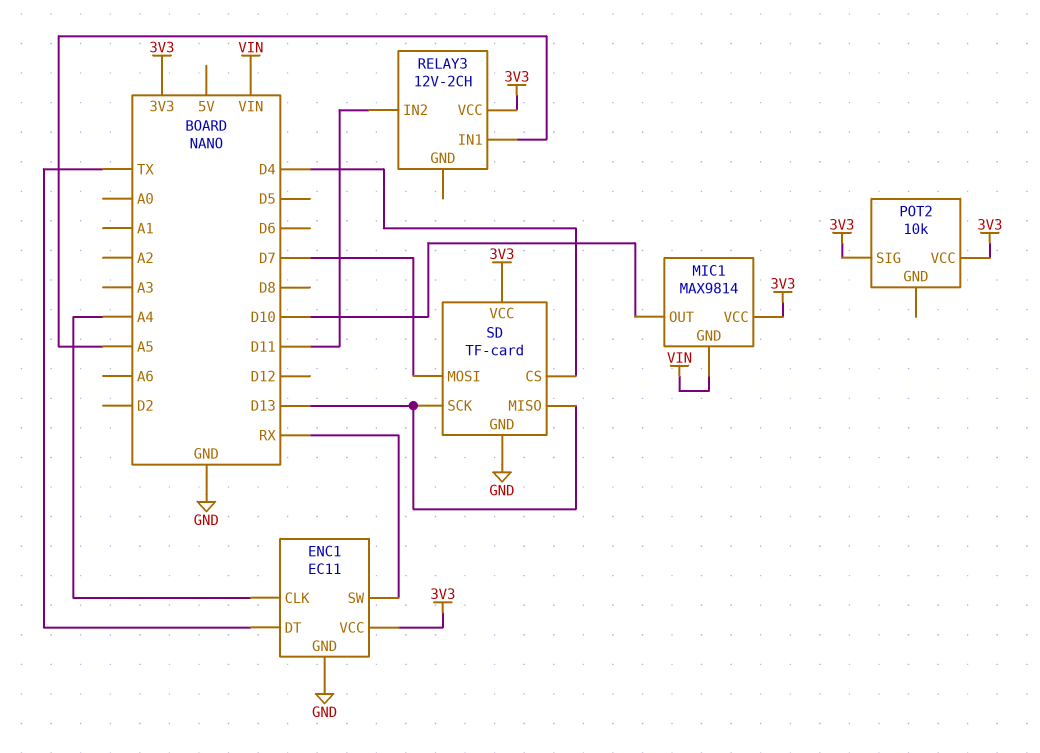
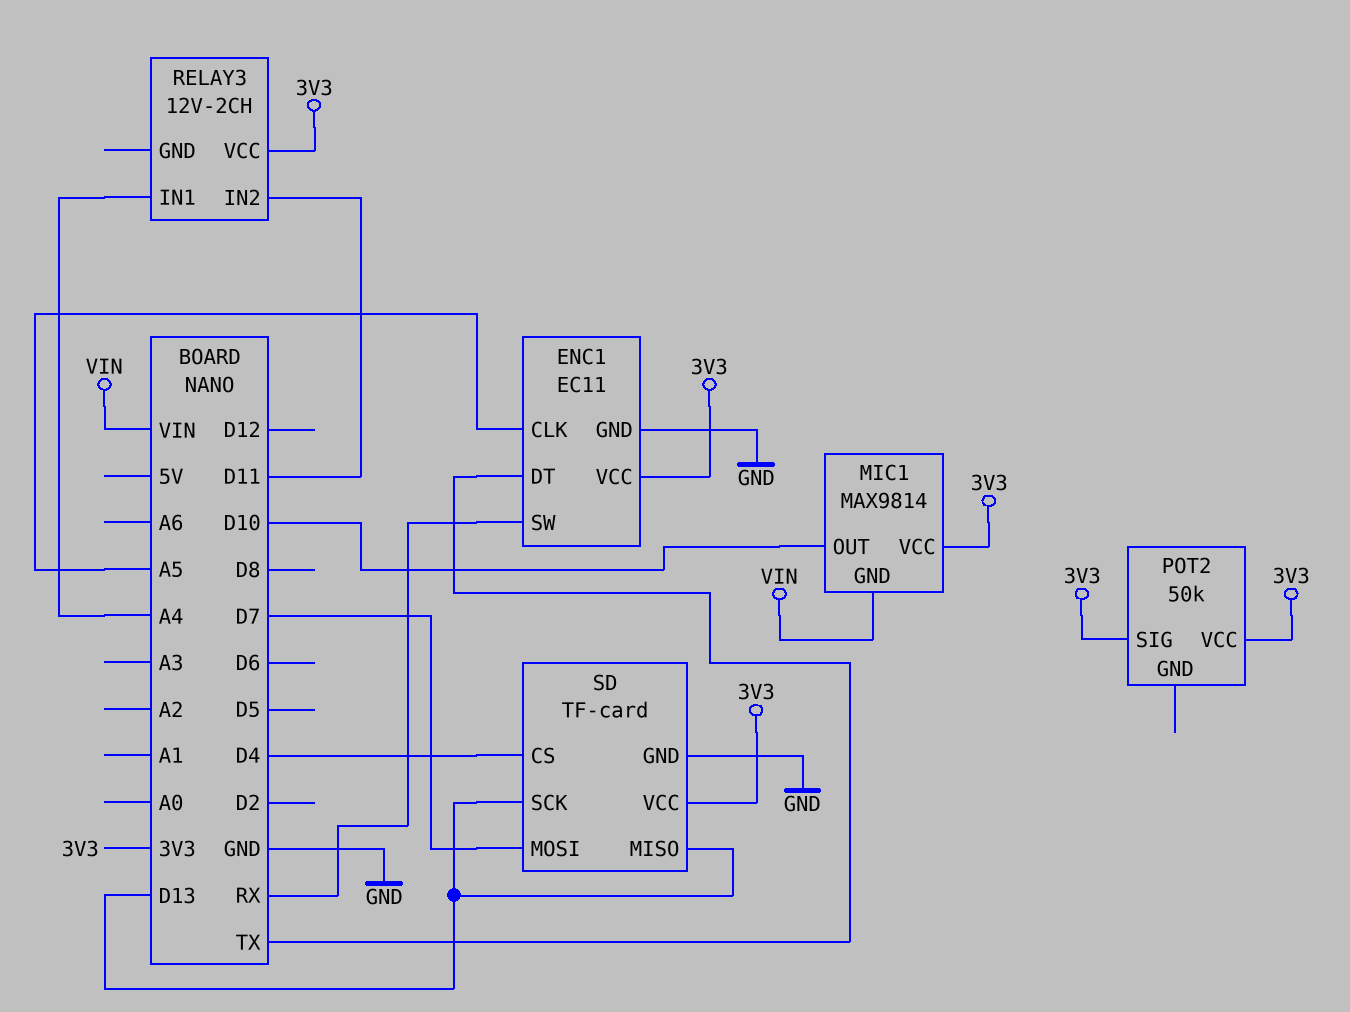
ENC1 pin CLK: A4 -> A5
POT2: 10k -> 50k
RELAY3 pin IN1: A5 -> A4

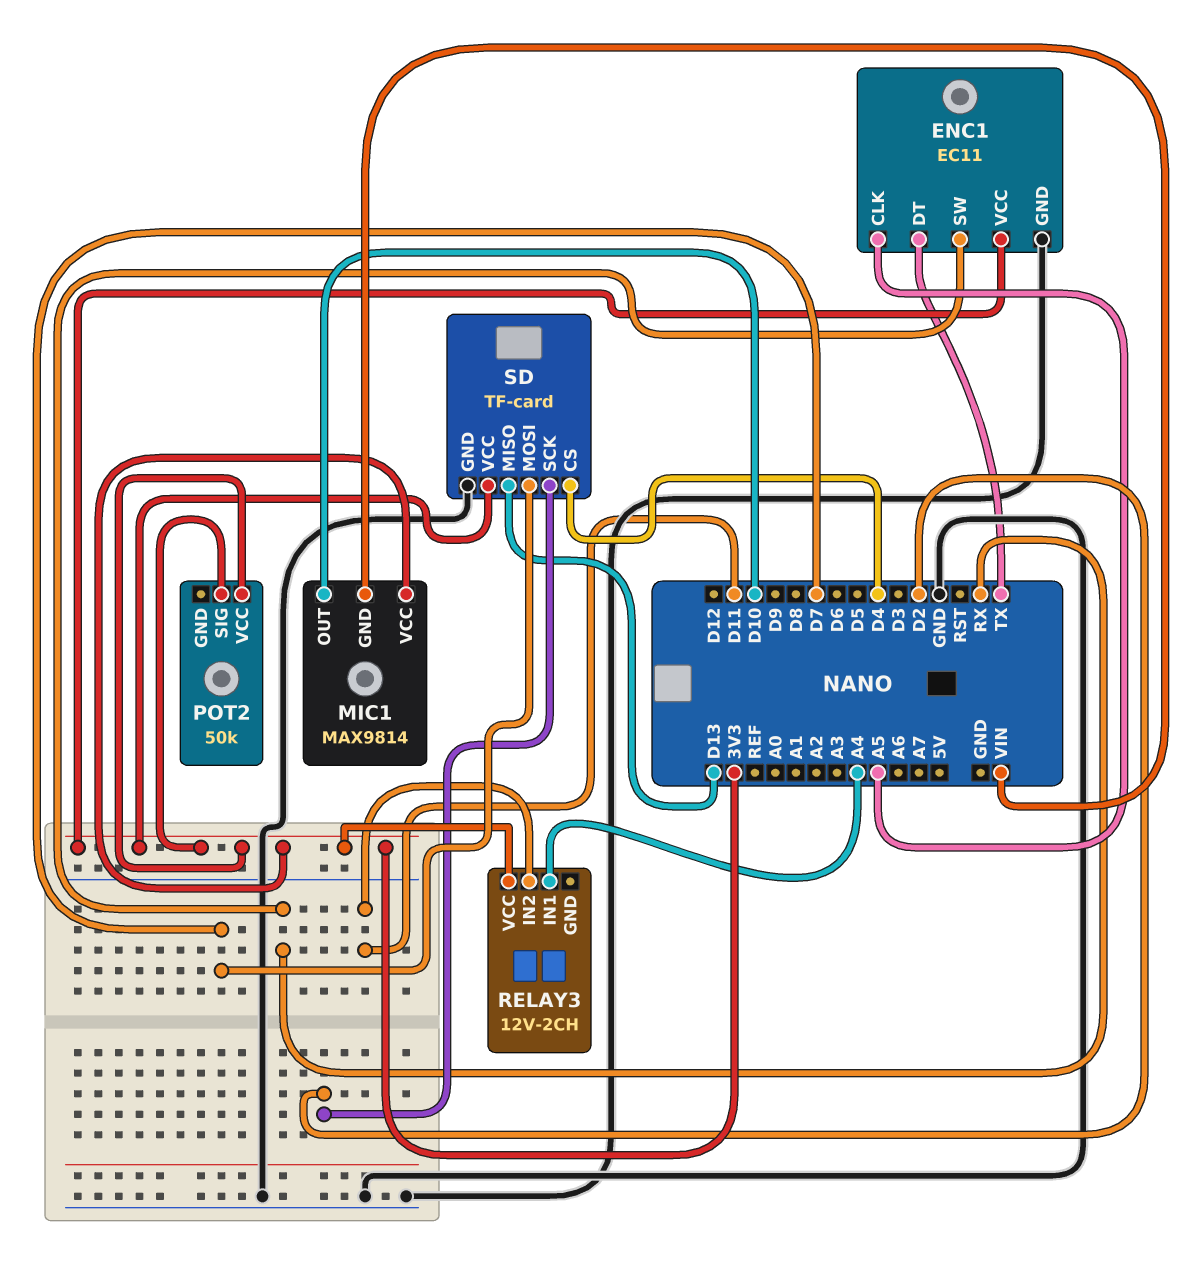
SD pin SCK: D13 -> D2

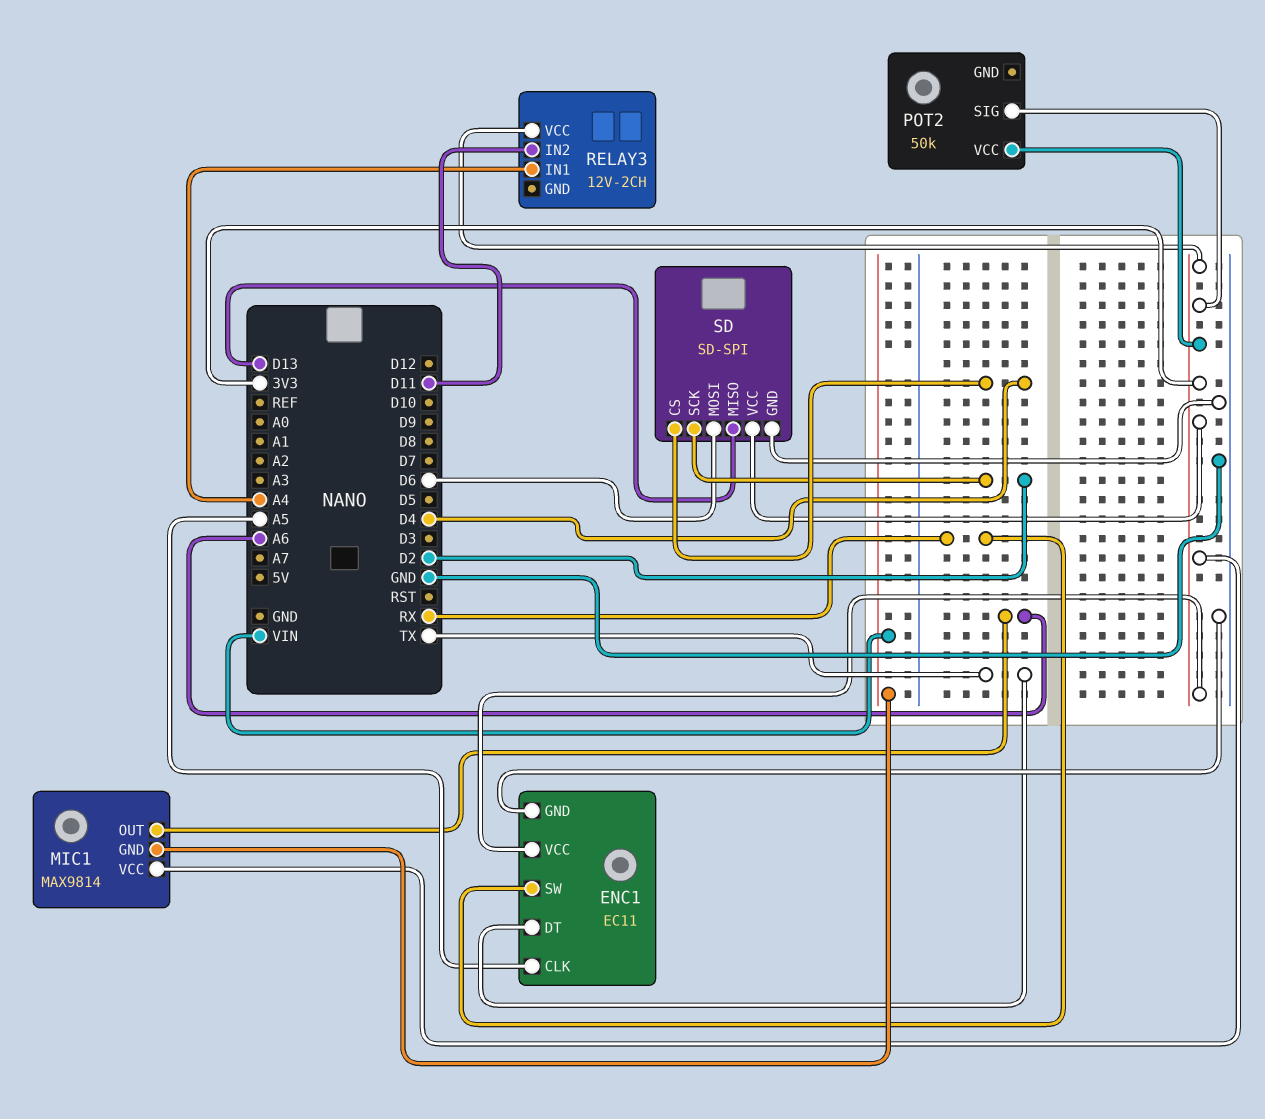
MIC1 pin OUT: D10 -> A6
SD: TF-card -> SD-SPI
SD pin MOSI: D7 -> D6

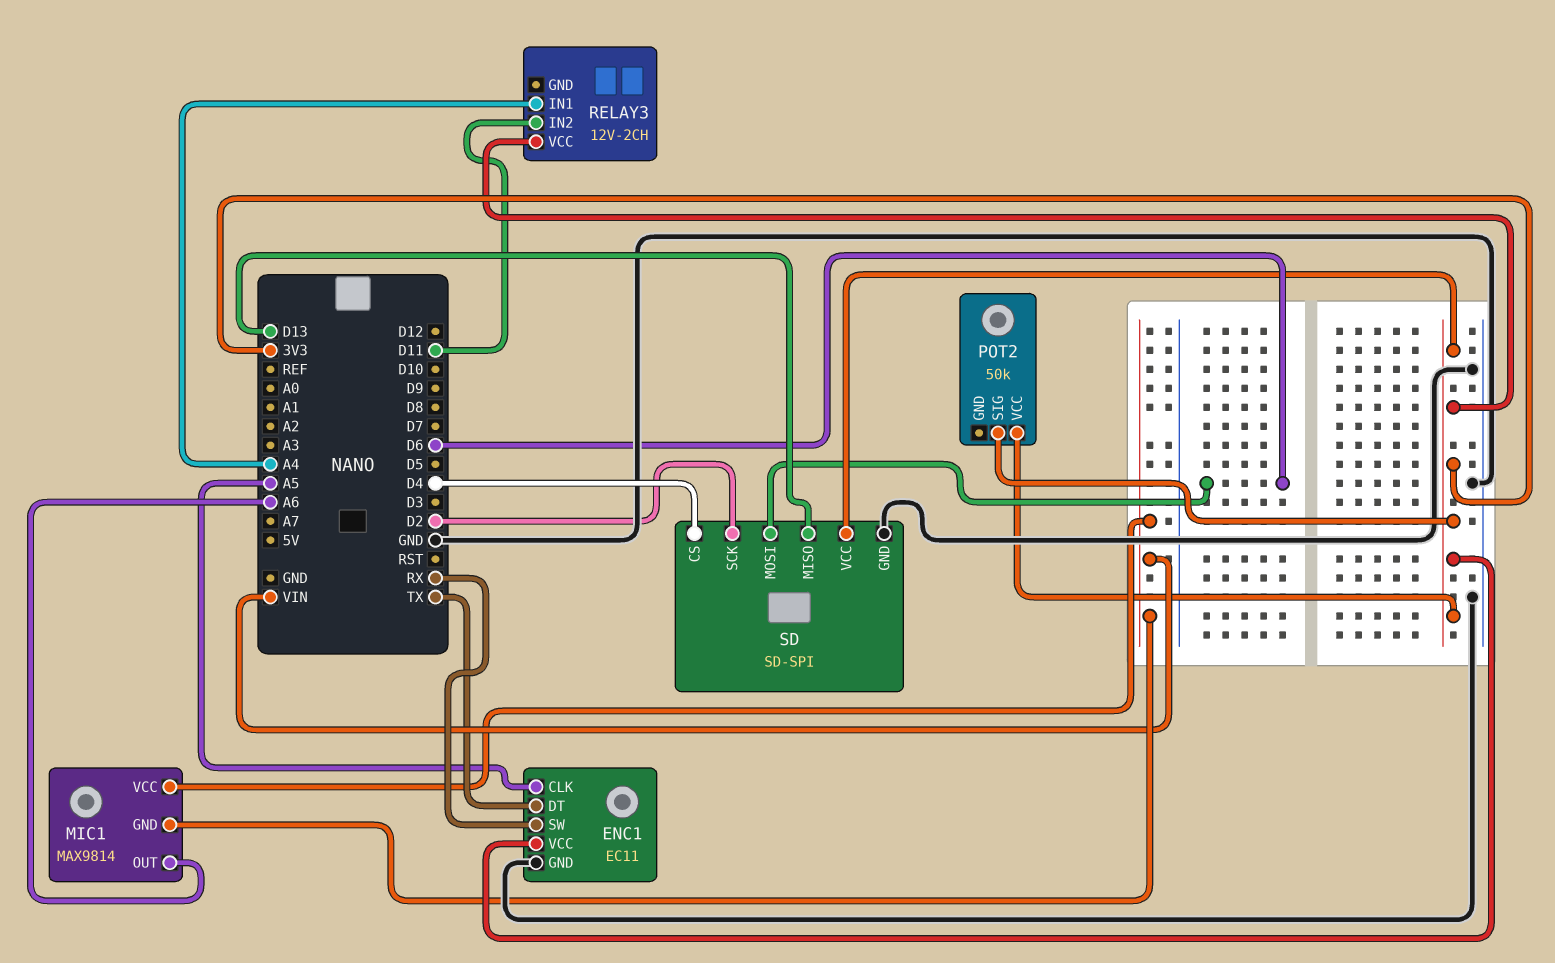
MIC1 pin VCC: 3V3 -> VIN

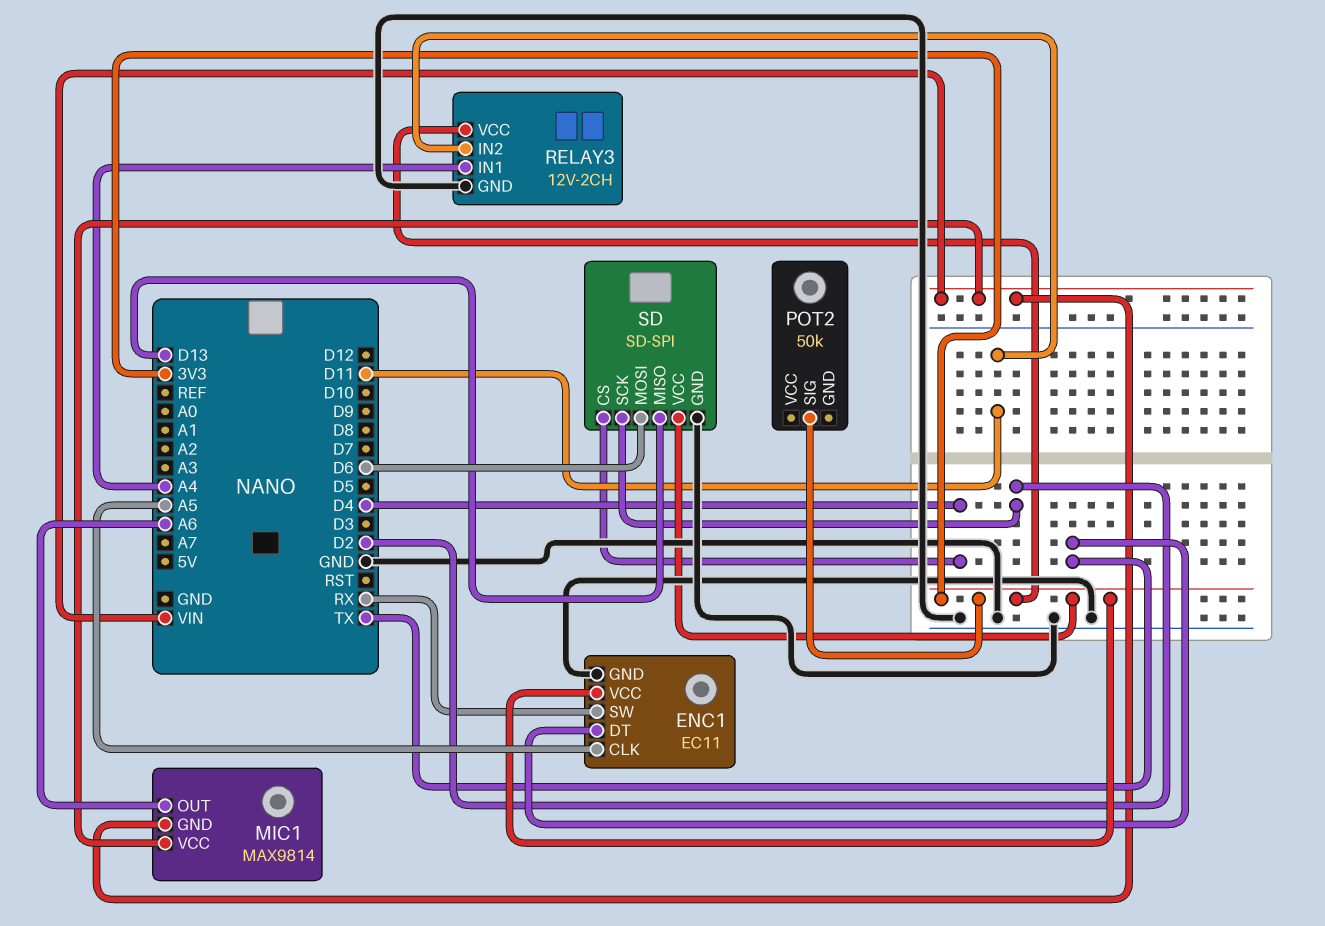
POT2 pin VCC: 3V3 -> none
RELAY3 pin GND: none -> GND

